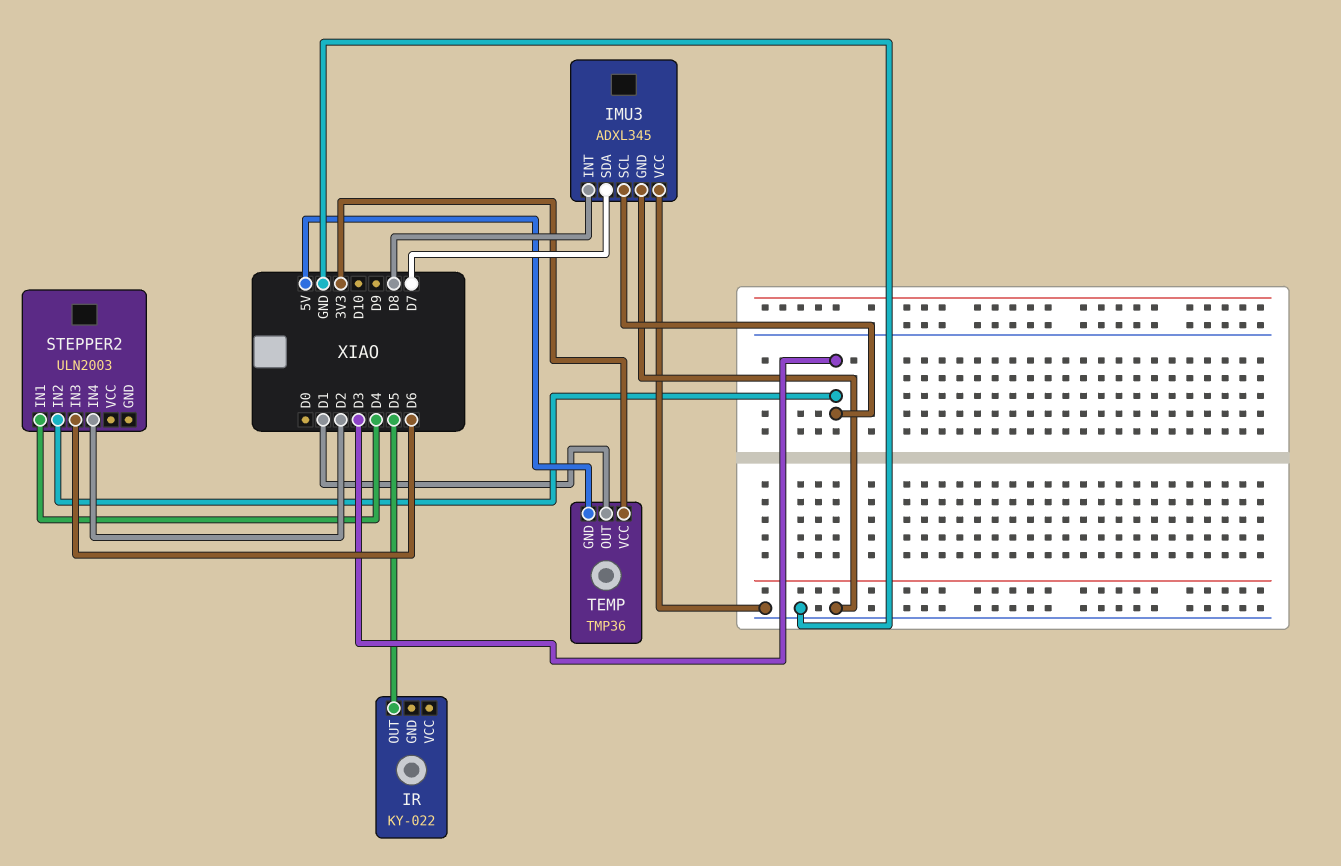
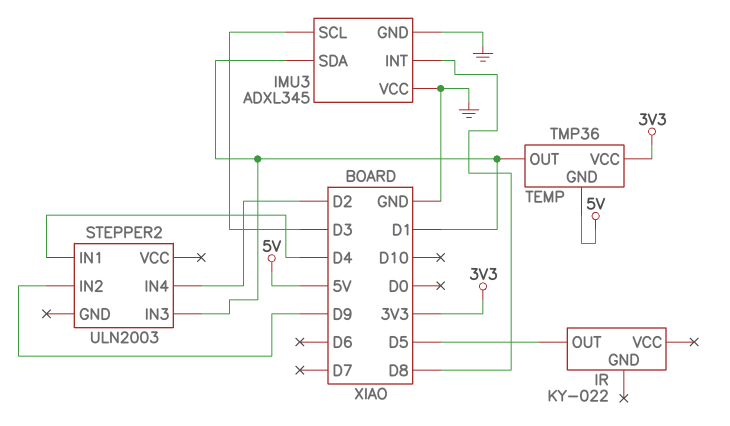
IMU3 pin SDA: D7 -> D1
STEPPER2 pin IN2: D3 -> D9
STEPPER2 pin IN3: D6 -> D1

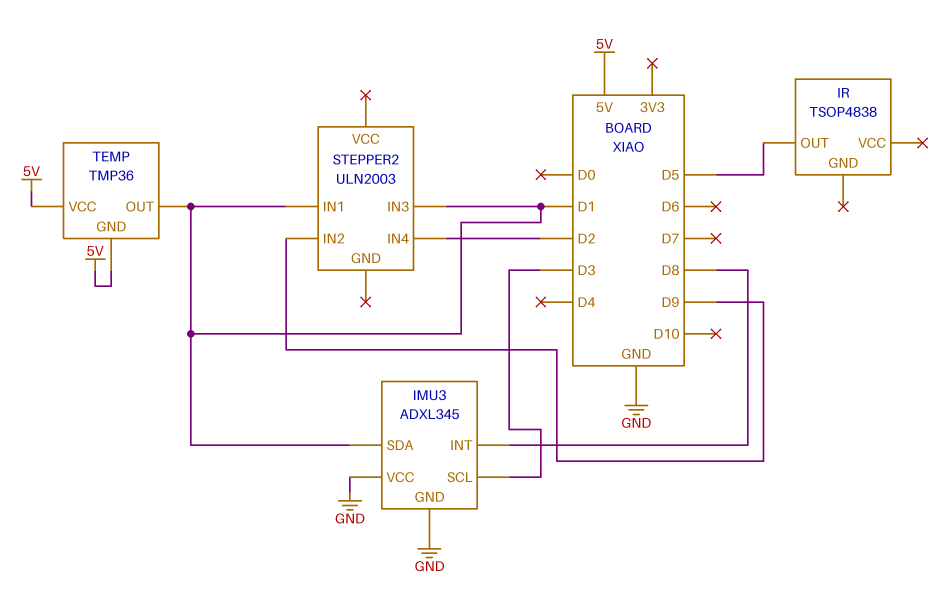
IR: KY-022 -> TSOP4838
STEPPER2 pin IN1: D4 -> D1
TEMP pin VCC: 3V3 -> 5V

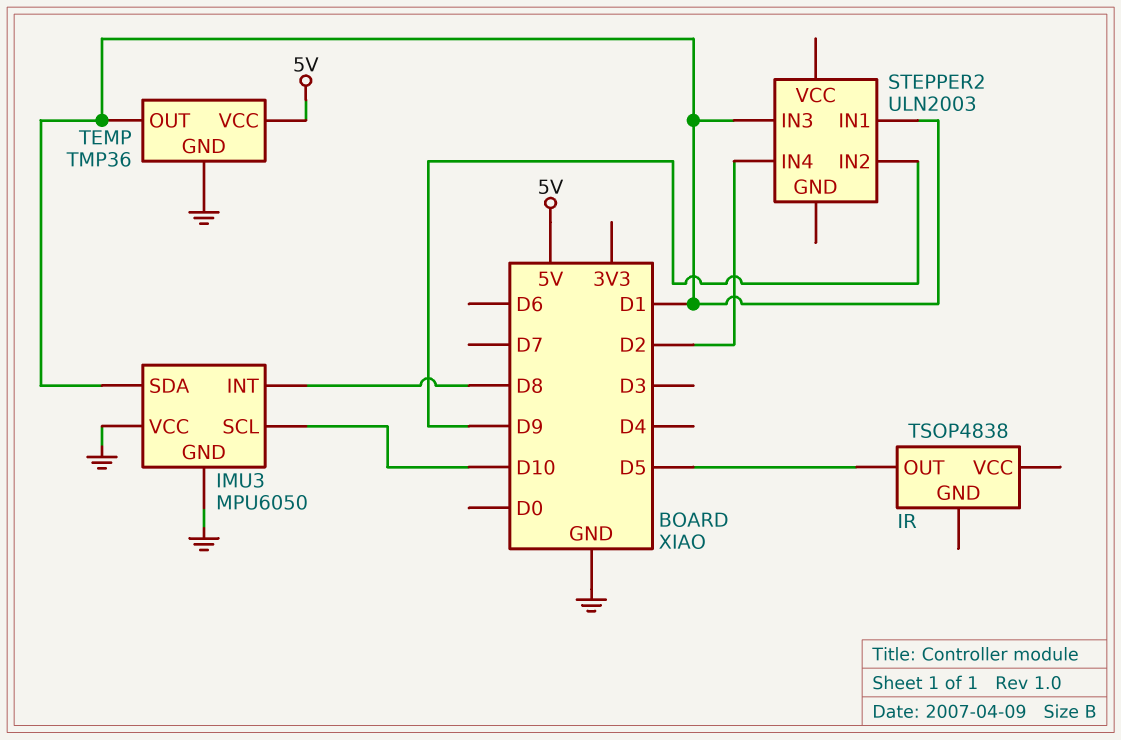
IMU3: ADXL345 -> MPU6050
IMU3 pin SCL: D3 -> D10
TEMP pin GND: 5V -> GND

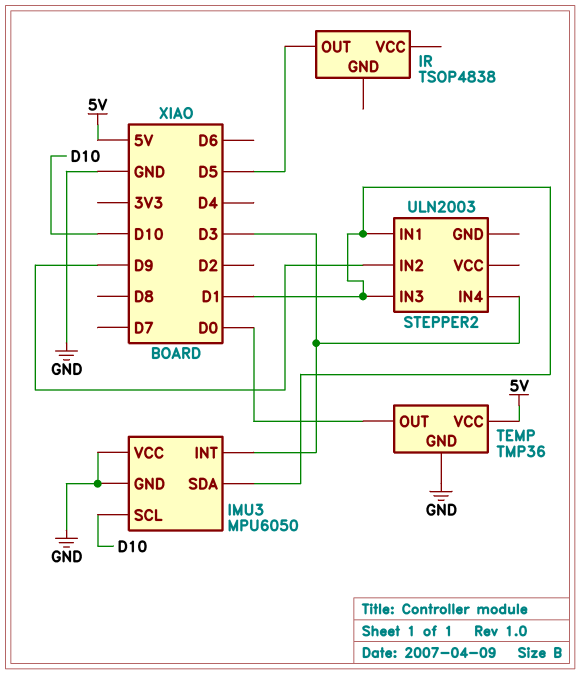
IMU3 pin INT: D8 -> D3
STEPPER2 pin IN4: D2 -> D3
TEMP pin OUT: D1 -> D0

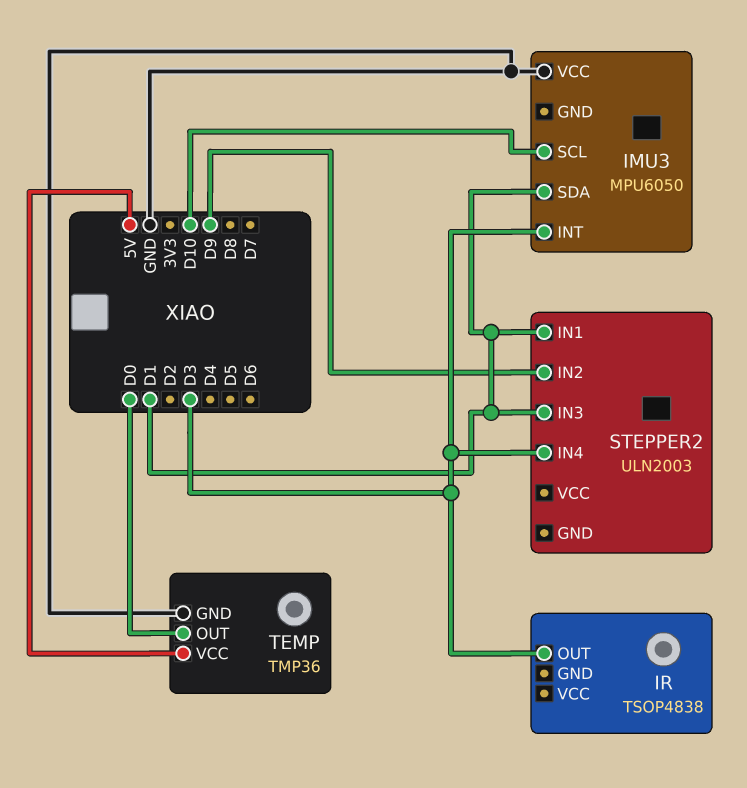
IMU3 pin GND: GND -> none
IR pin OUT: D5 -> D3

